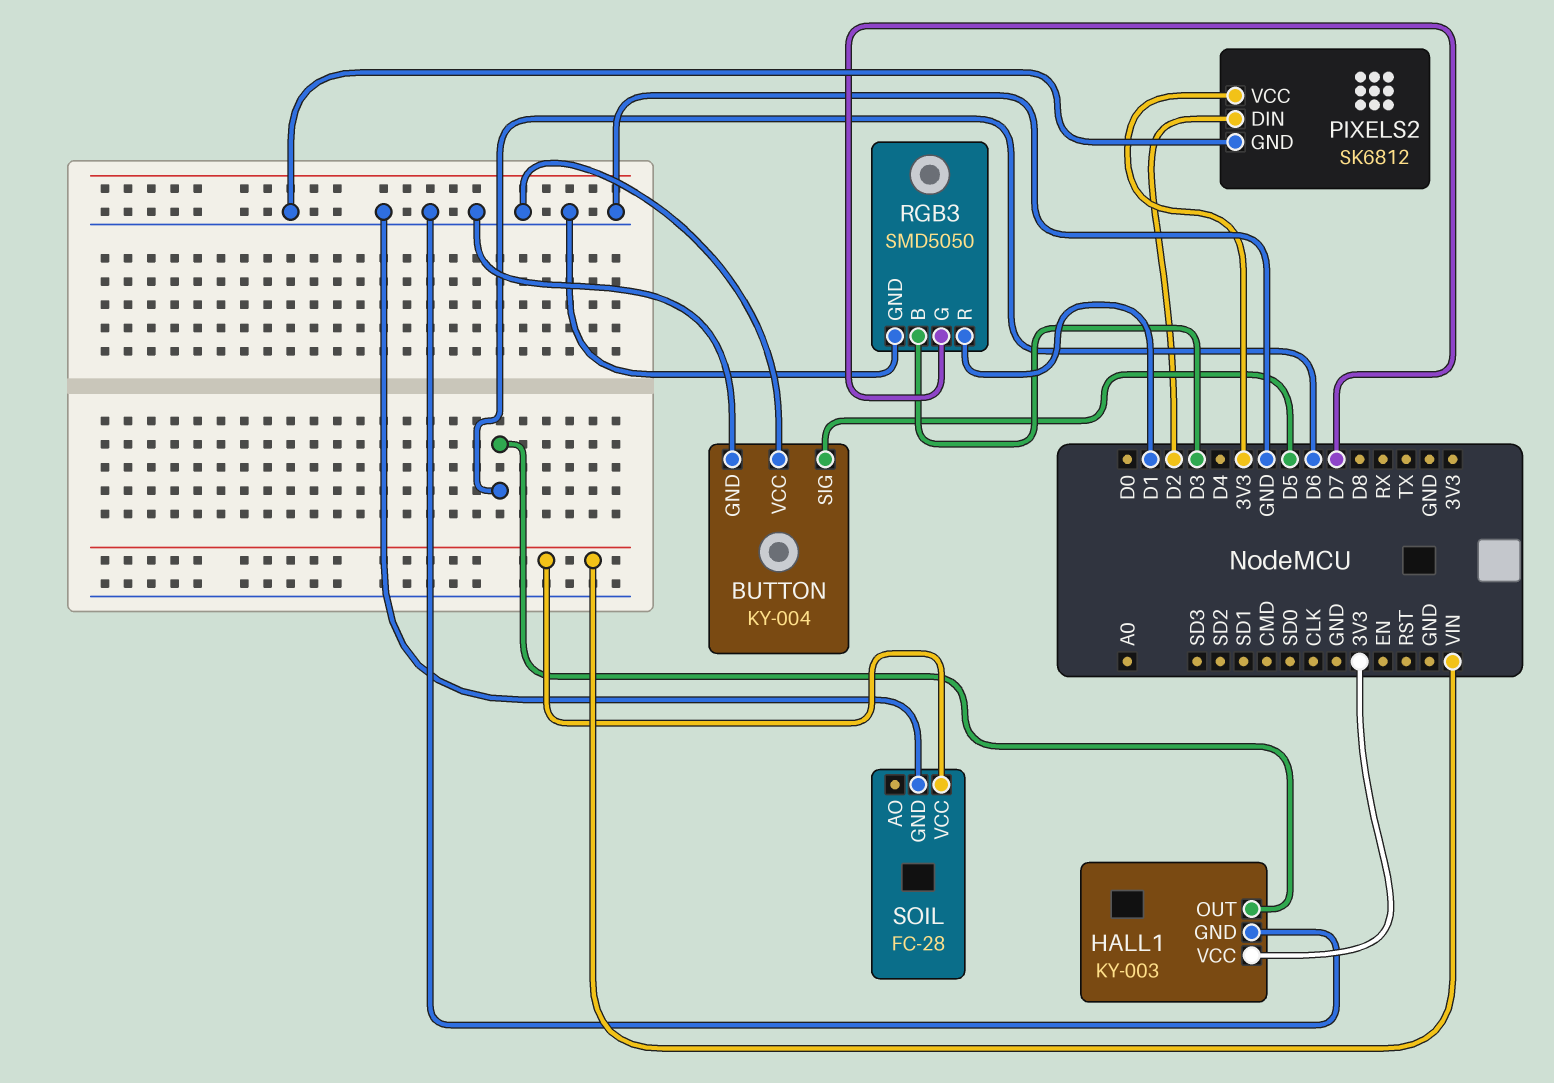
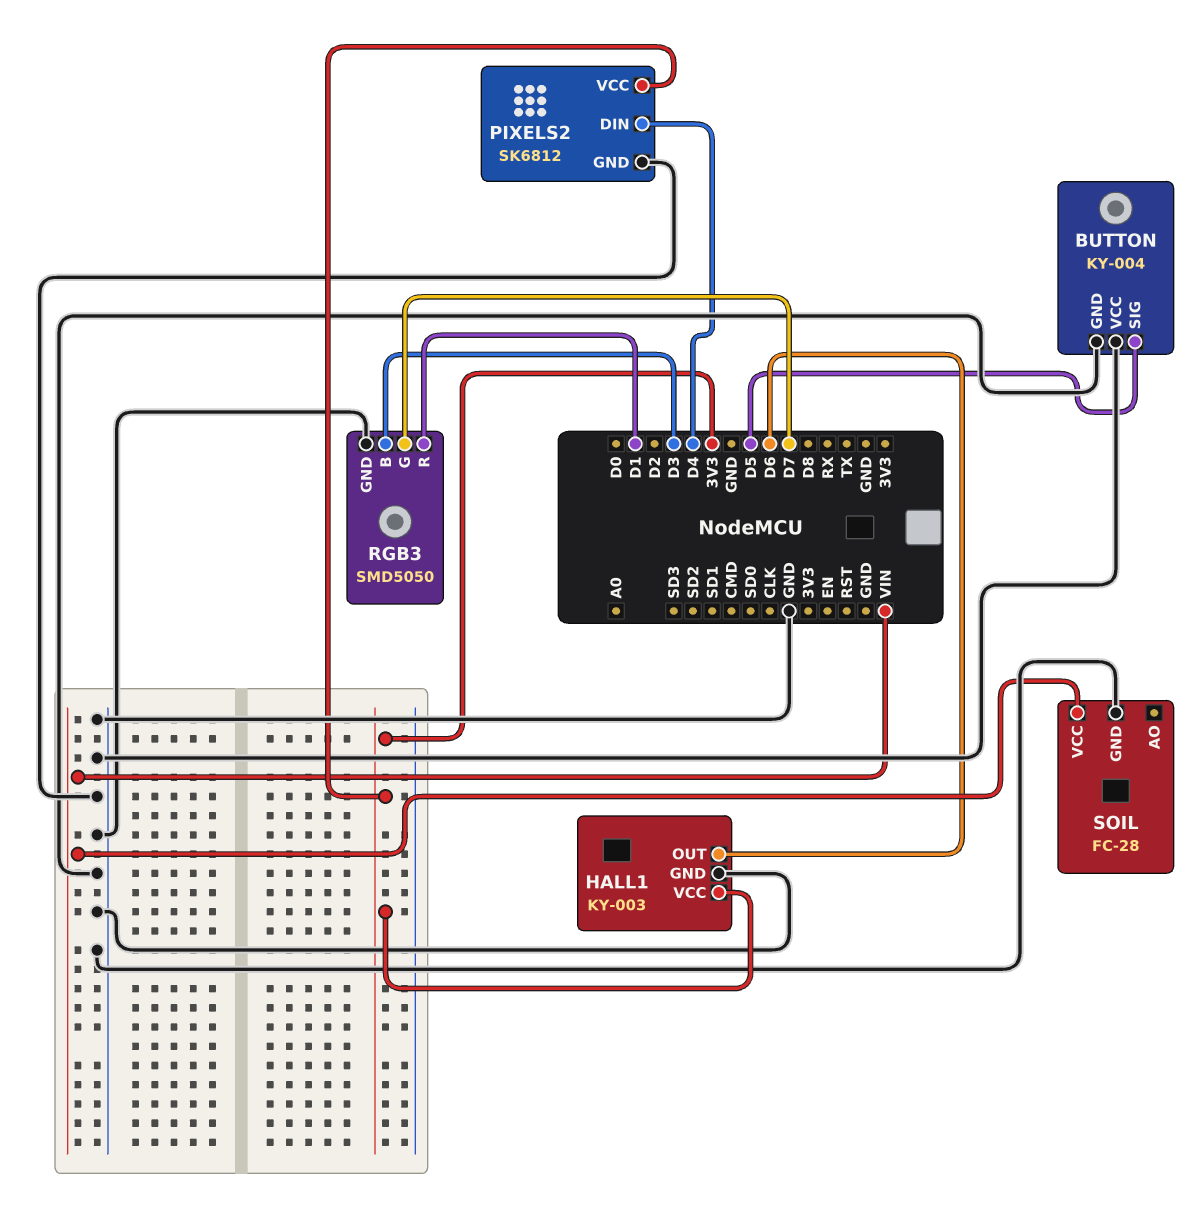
PIXELS2 pin DIN: D2 -> D4

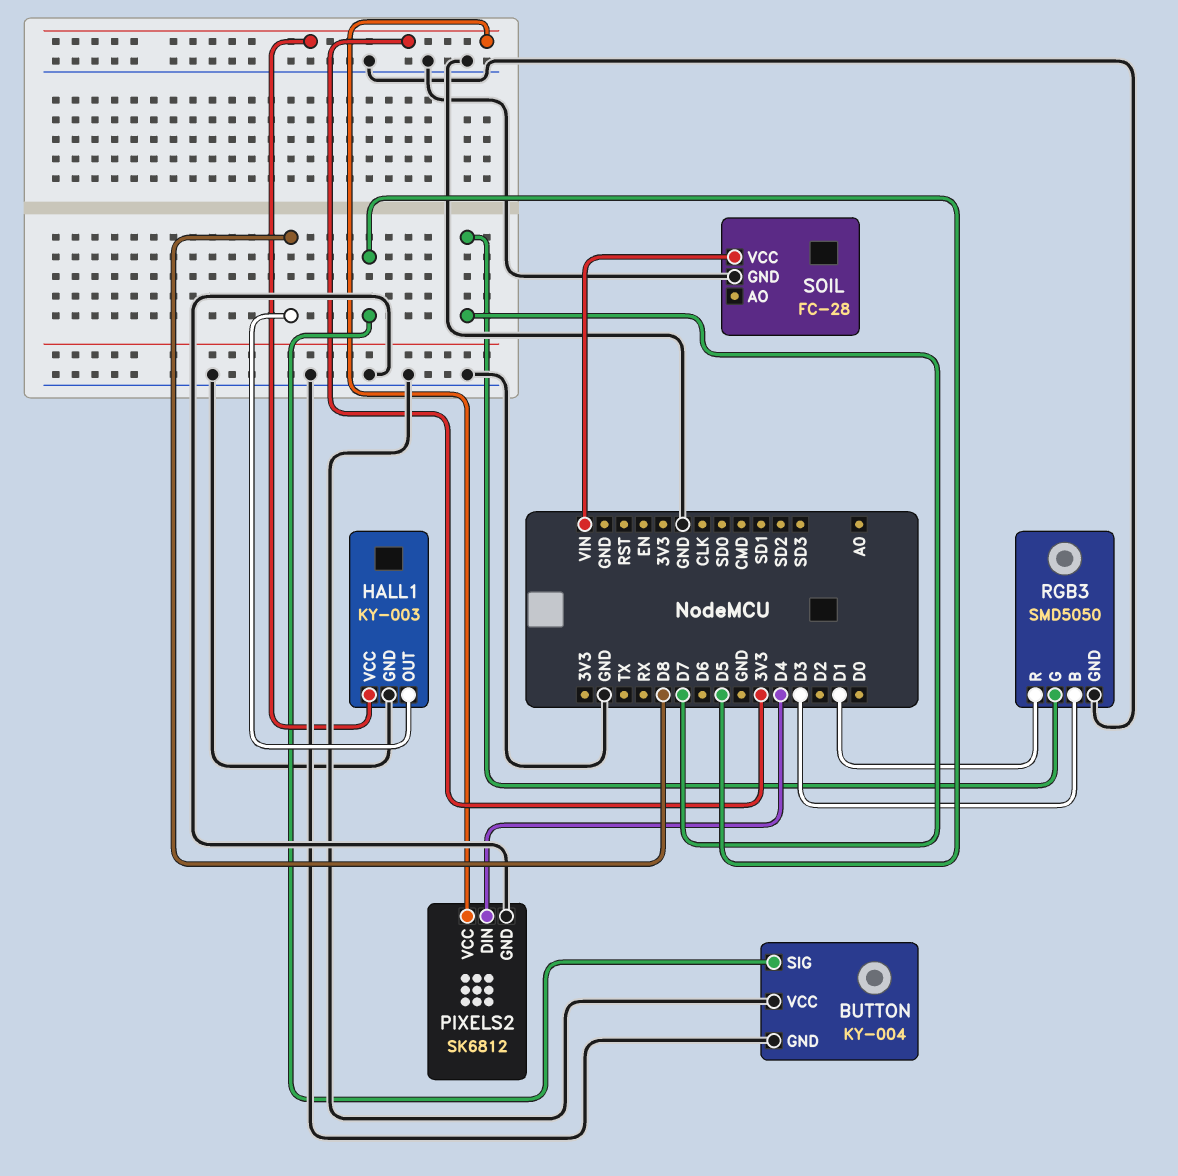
HALL1 pin OUT: D6 -> D8

